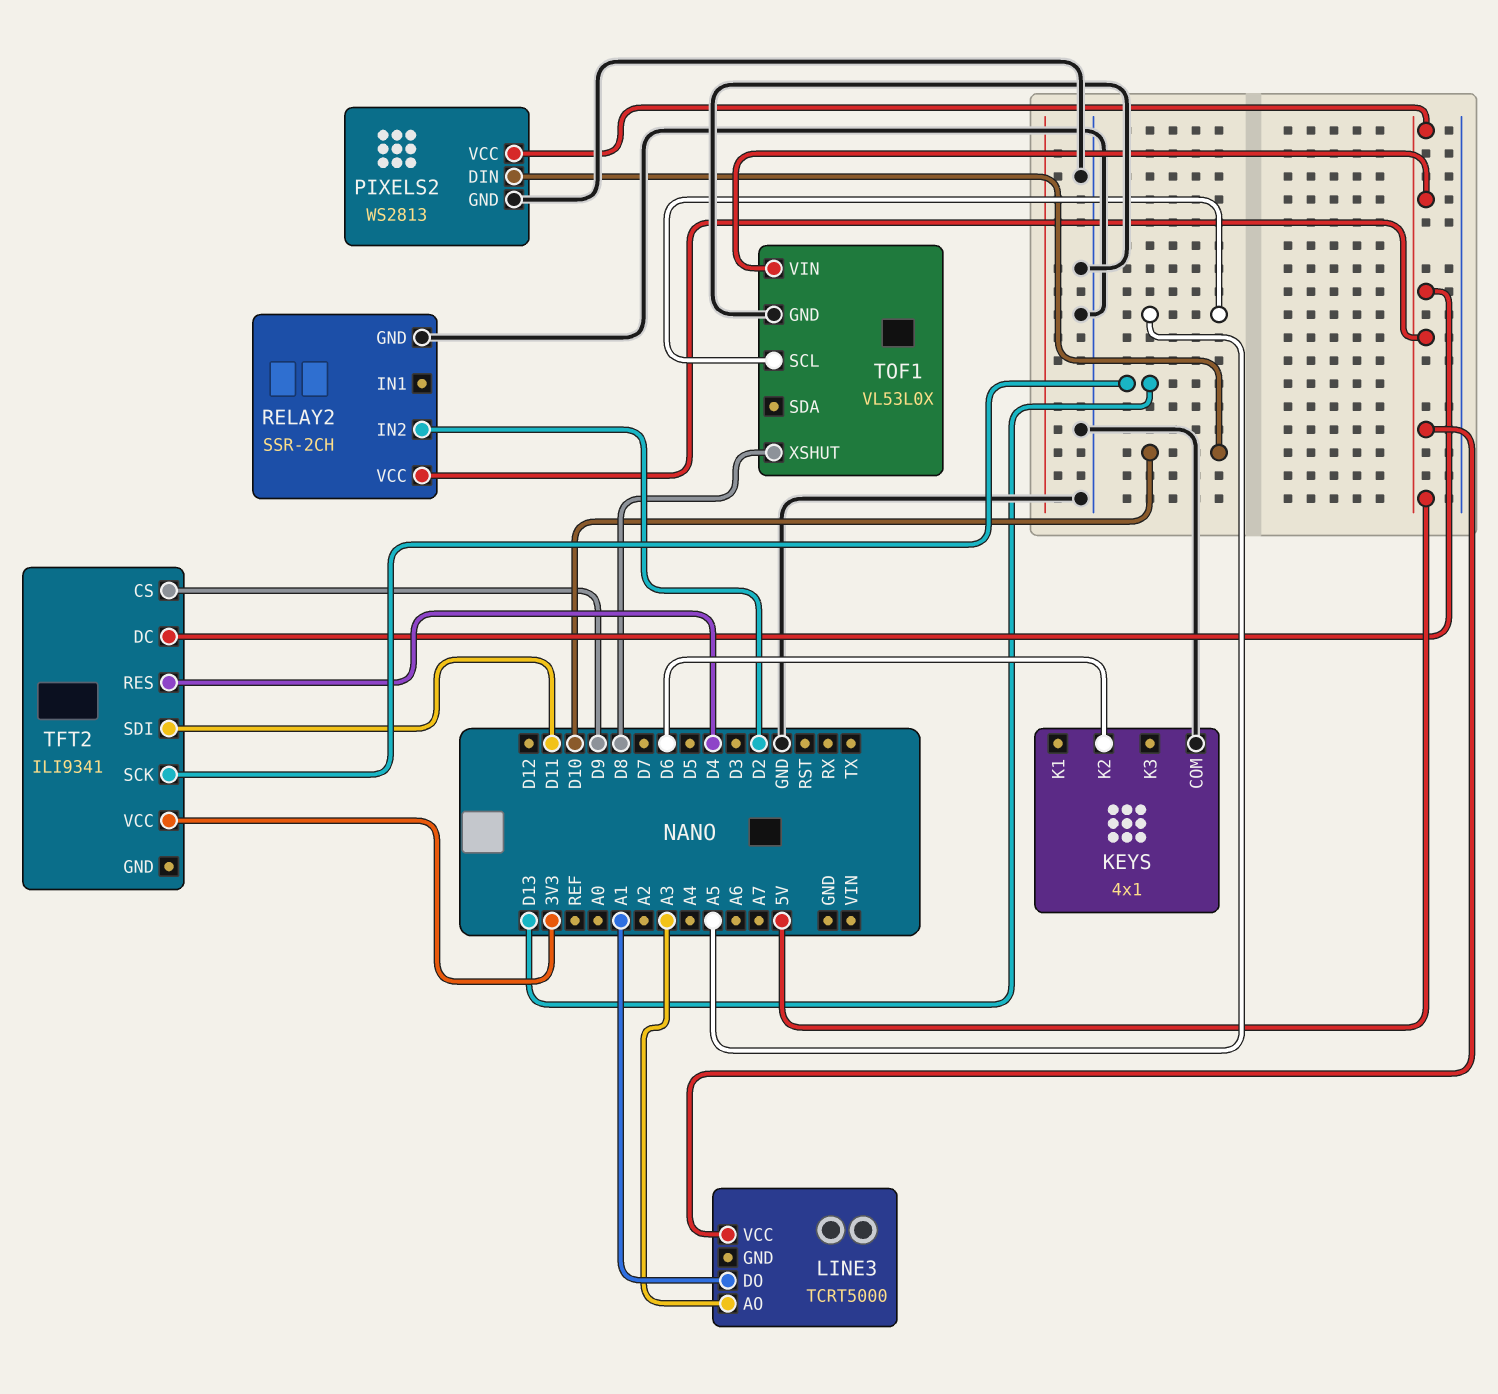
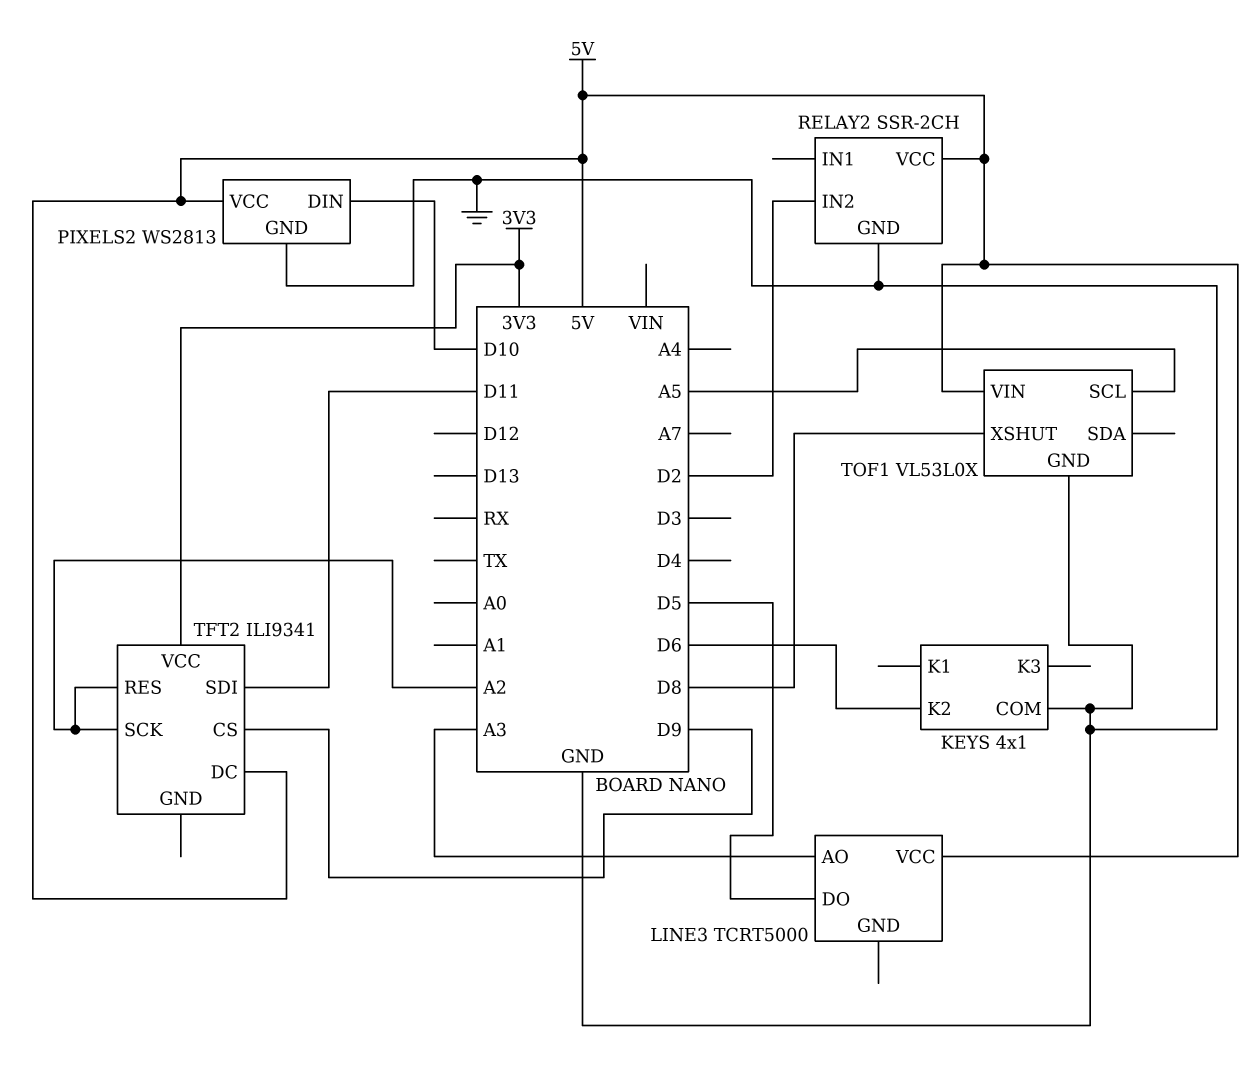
LINE3 pin DO: A1 -> D5
TFT2 pin RES: D4 -> A2
TFT2 pin SCK: D13 -> A2

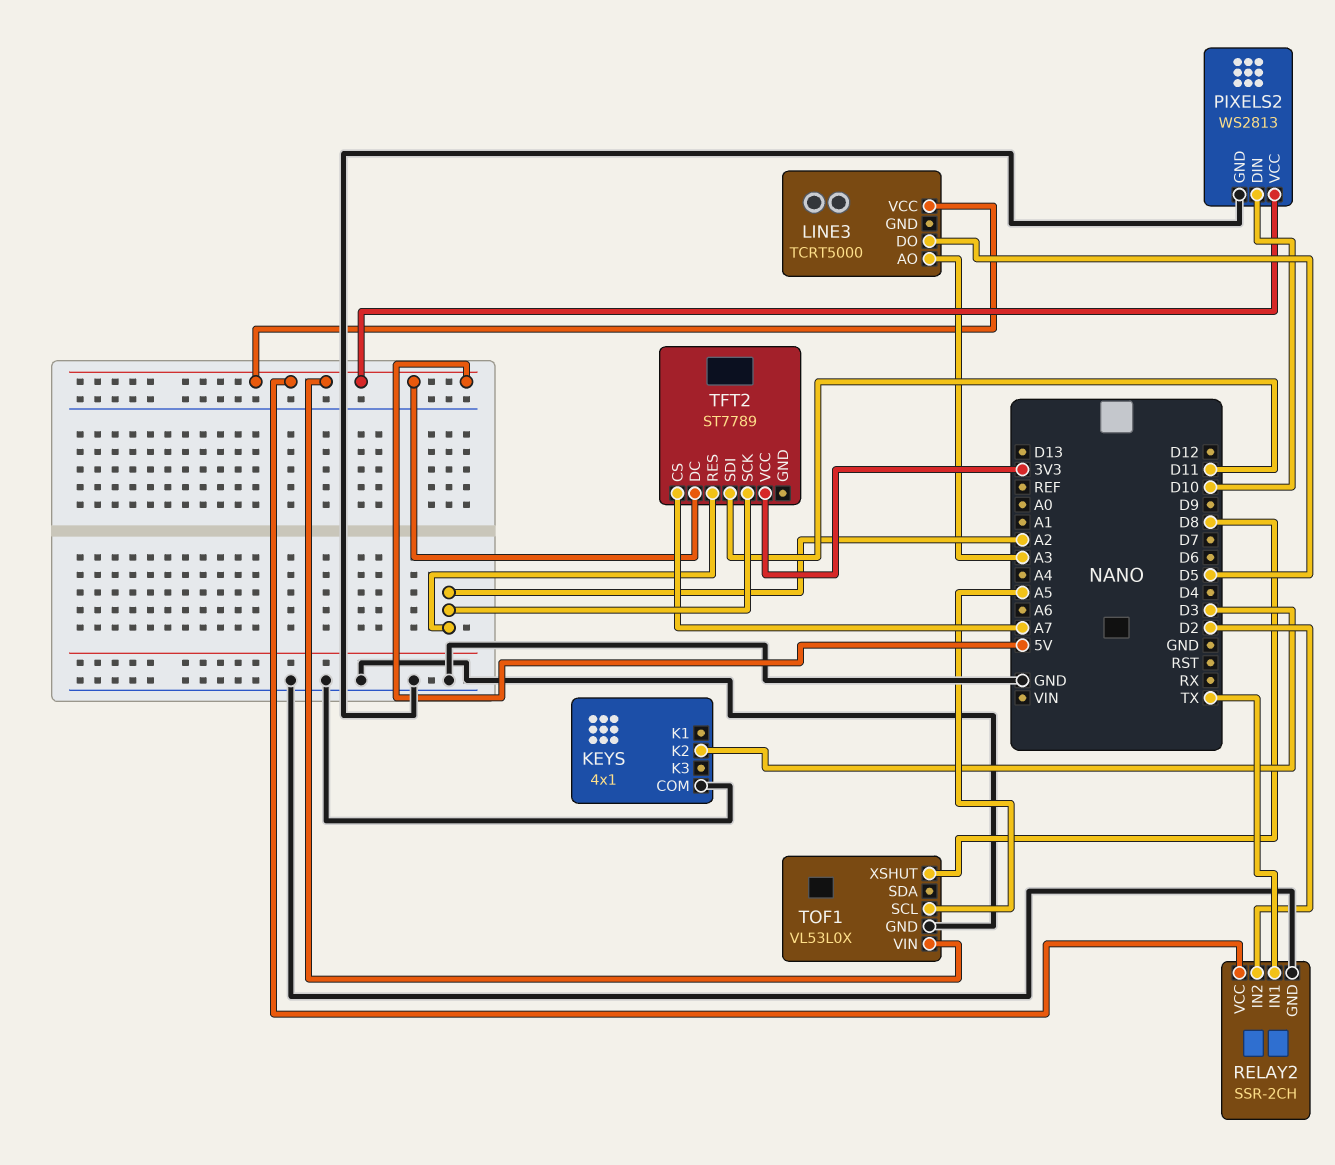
KEYS pin K2: D6 -> D3
RELAY2 pin IN1: none -> TX
TFT2: ILI9341 -> ST7789
TFT2 pin CS: D9 -> A7

